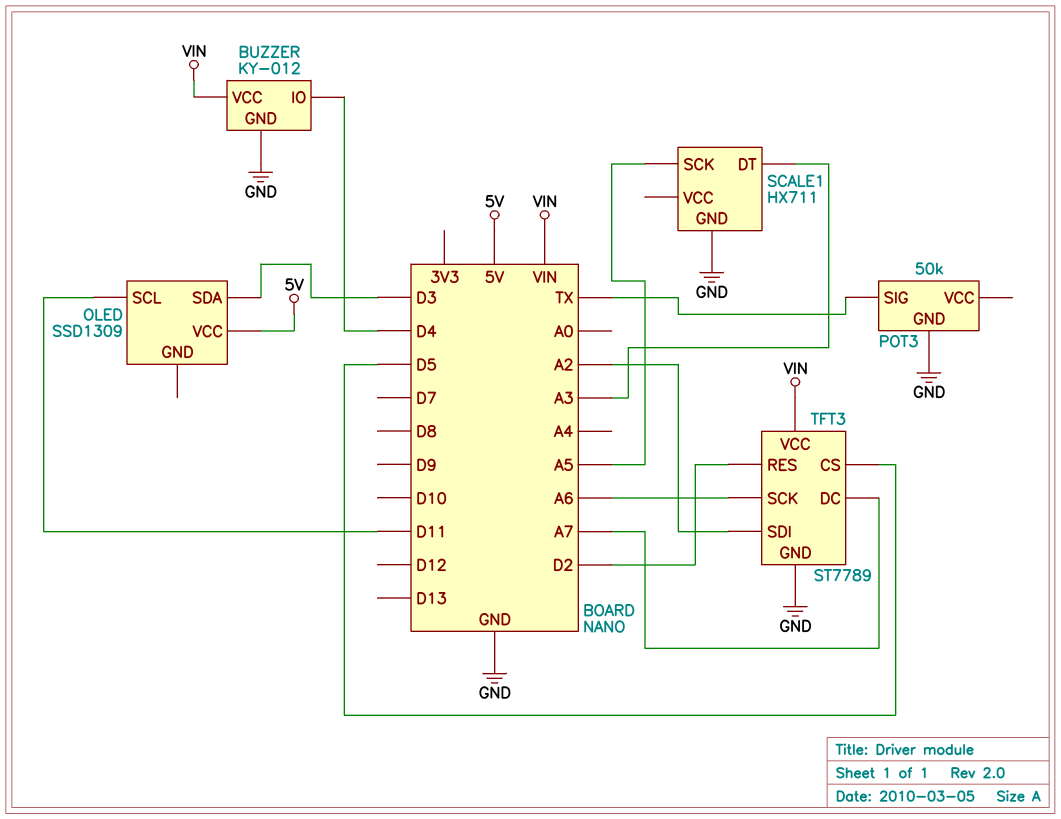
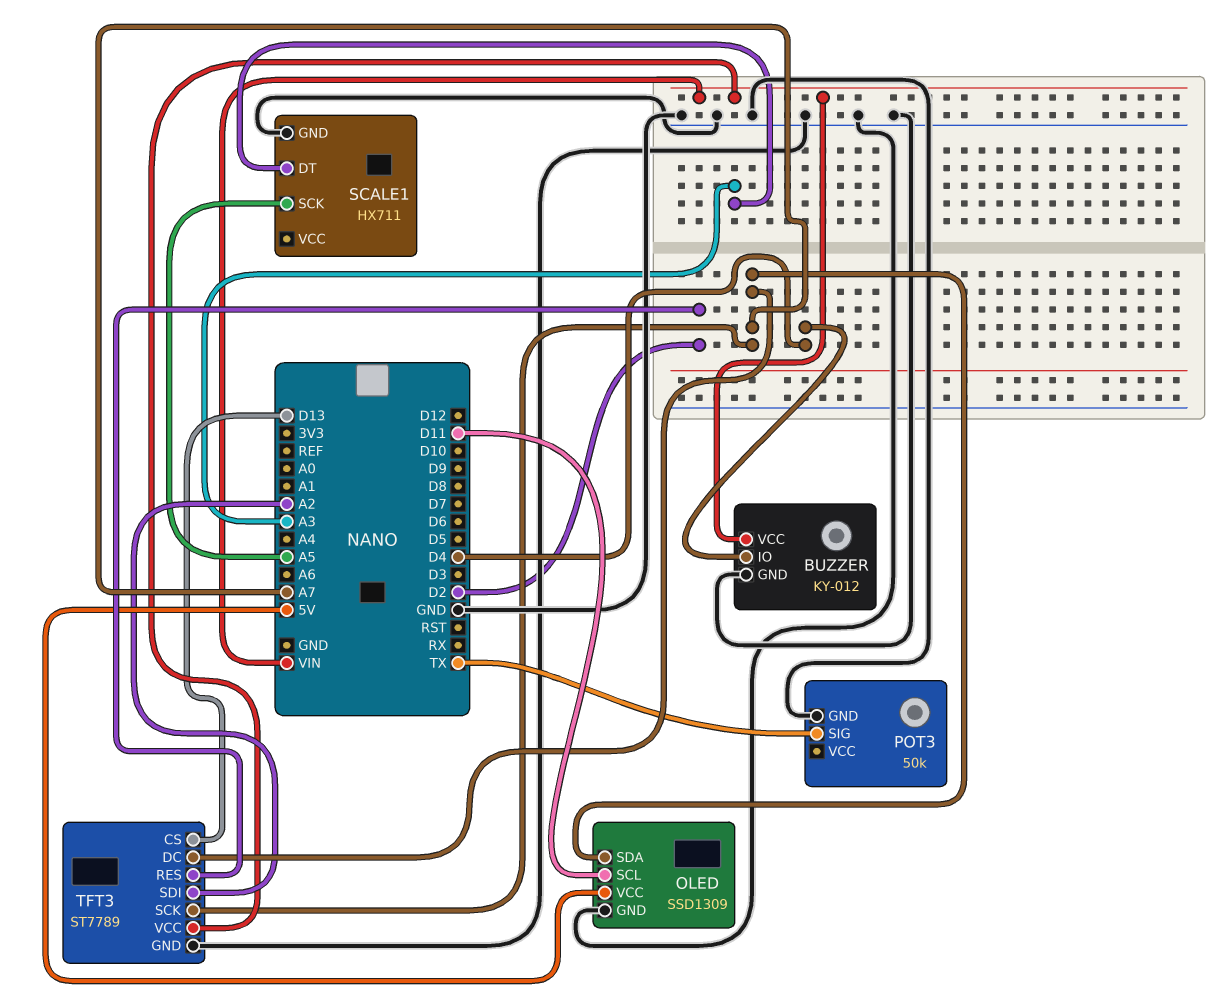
OLED pin GND: none -> GND
OLED pin SDA: D3 -> A7
TFT3 pin CS: D5 -> D13
TFT3 pin SCK: A6 -> A7

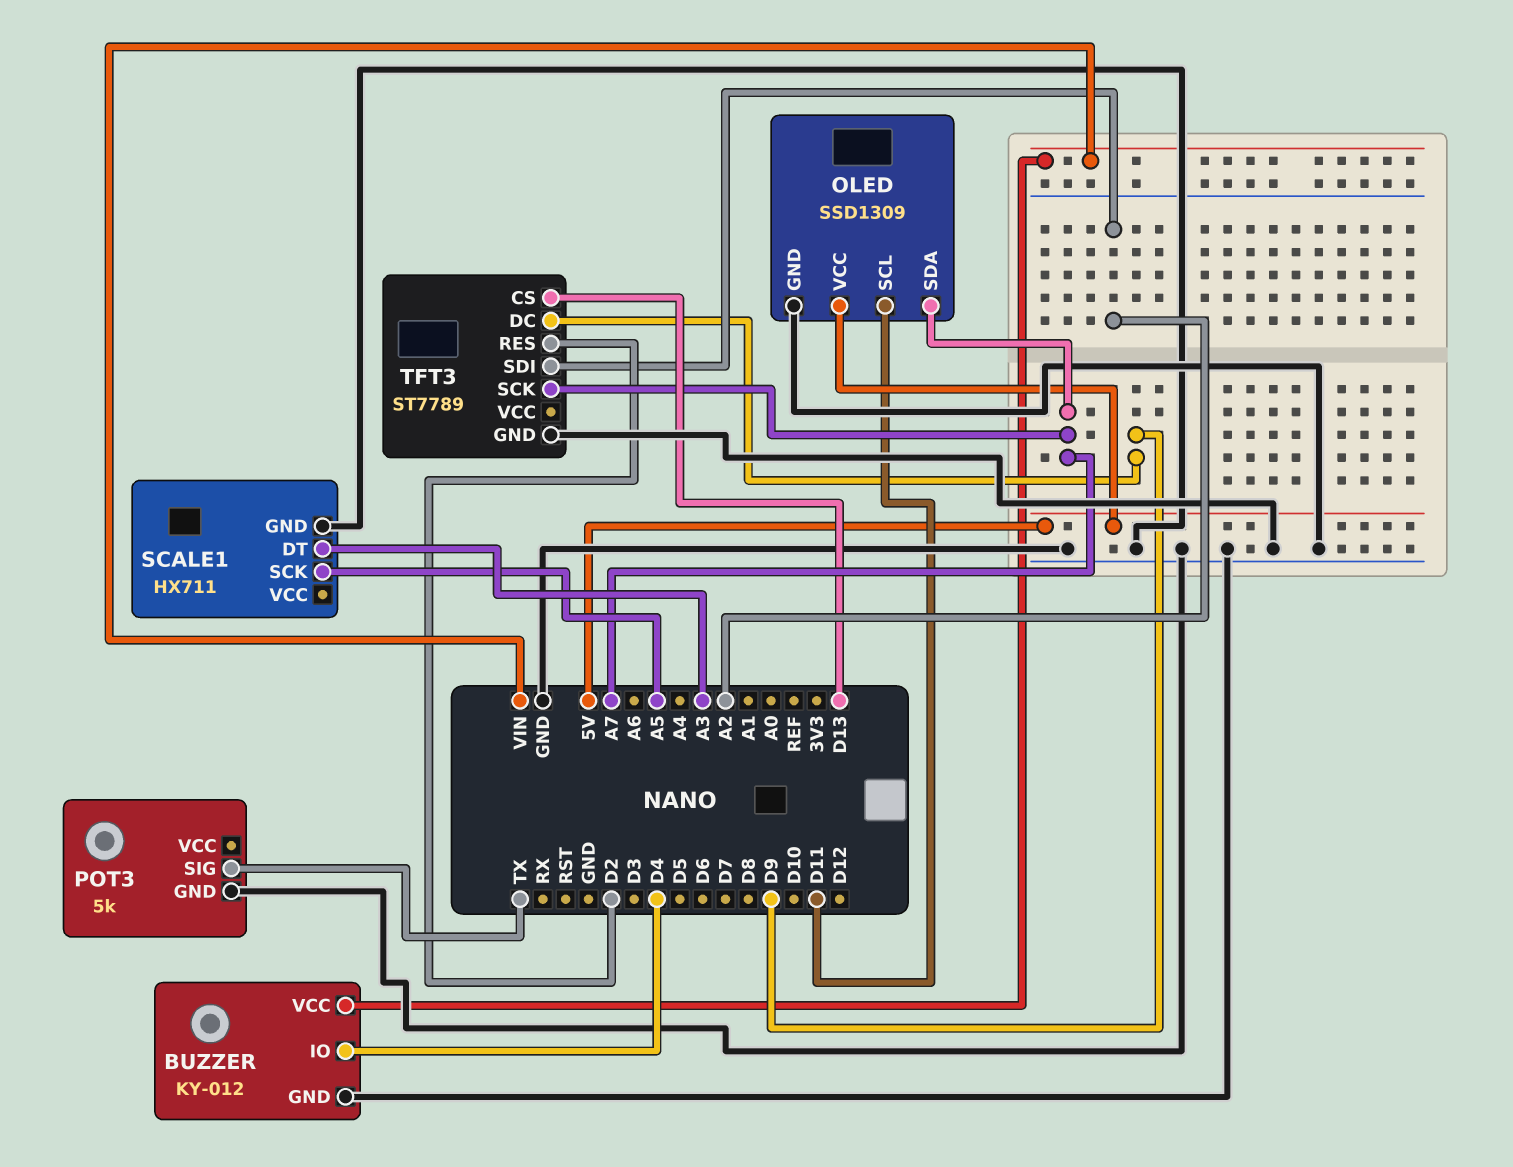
POT3: 50k -> 5k
TFT3 pin DC: A7 -> D9
TFT3 pin VCC: VIN -> none

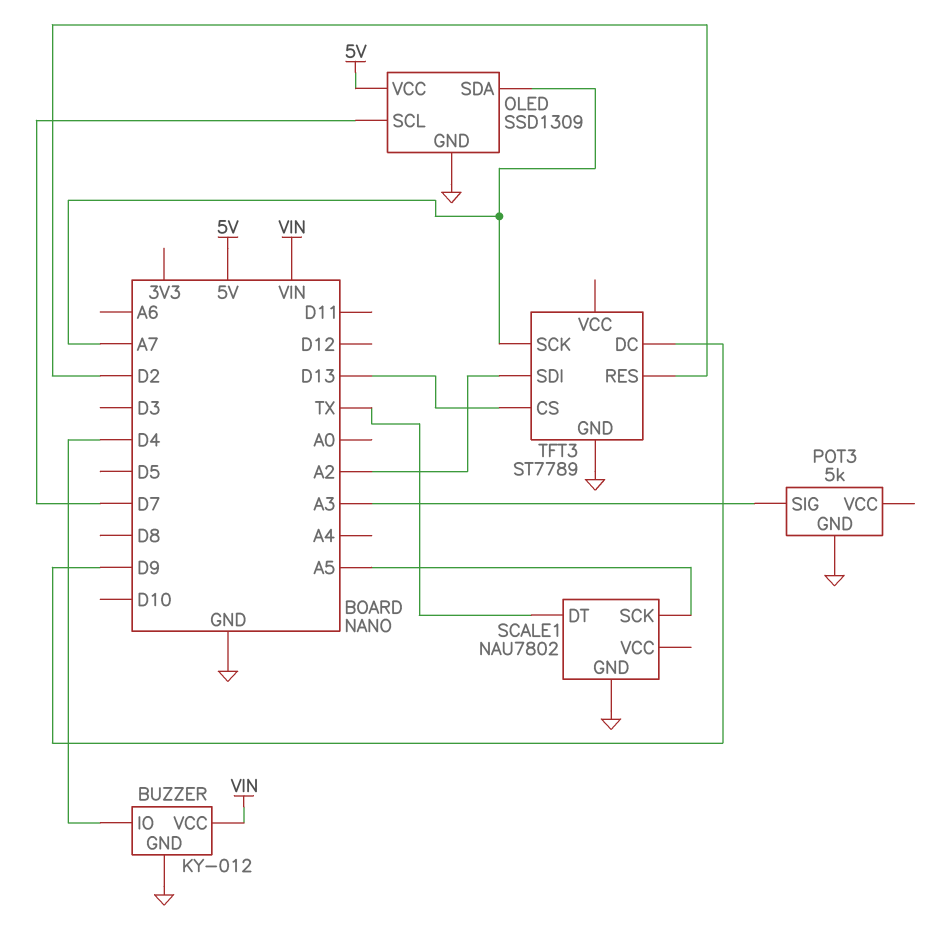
OLED pin SCL: D11 -> D7
POT3 pin SIG: TX -> A3
SCALE1: HX711 -> NAU7802
SCALE1 pin DT: A3 -> TX

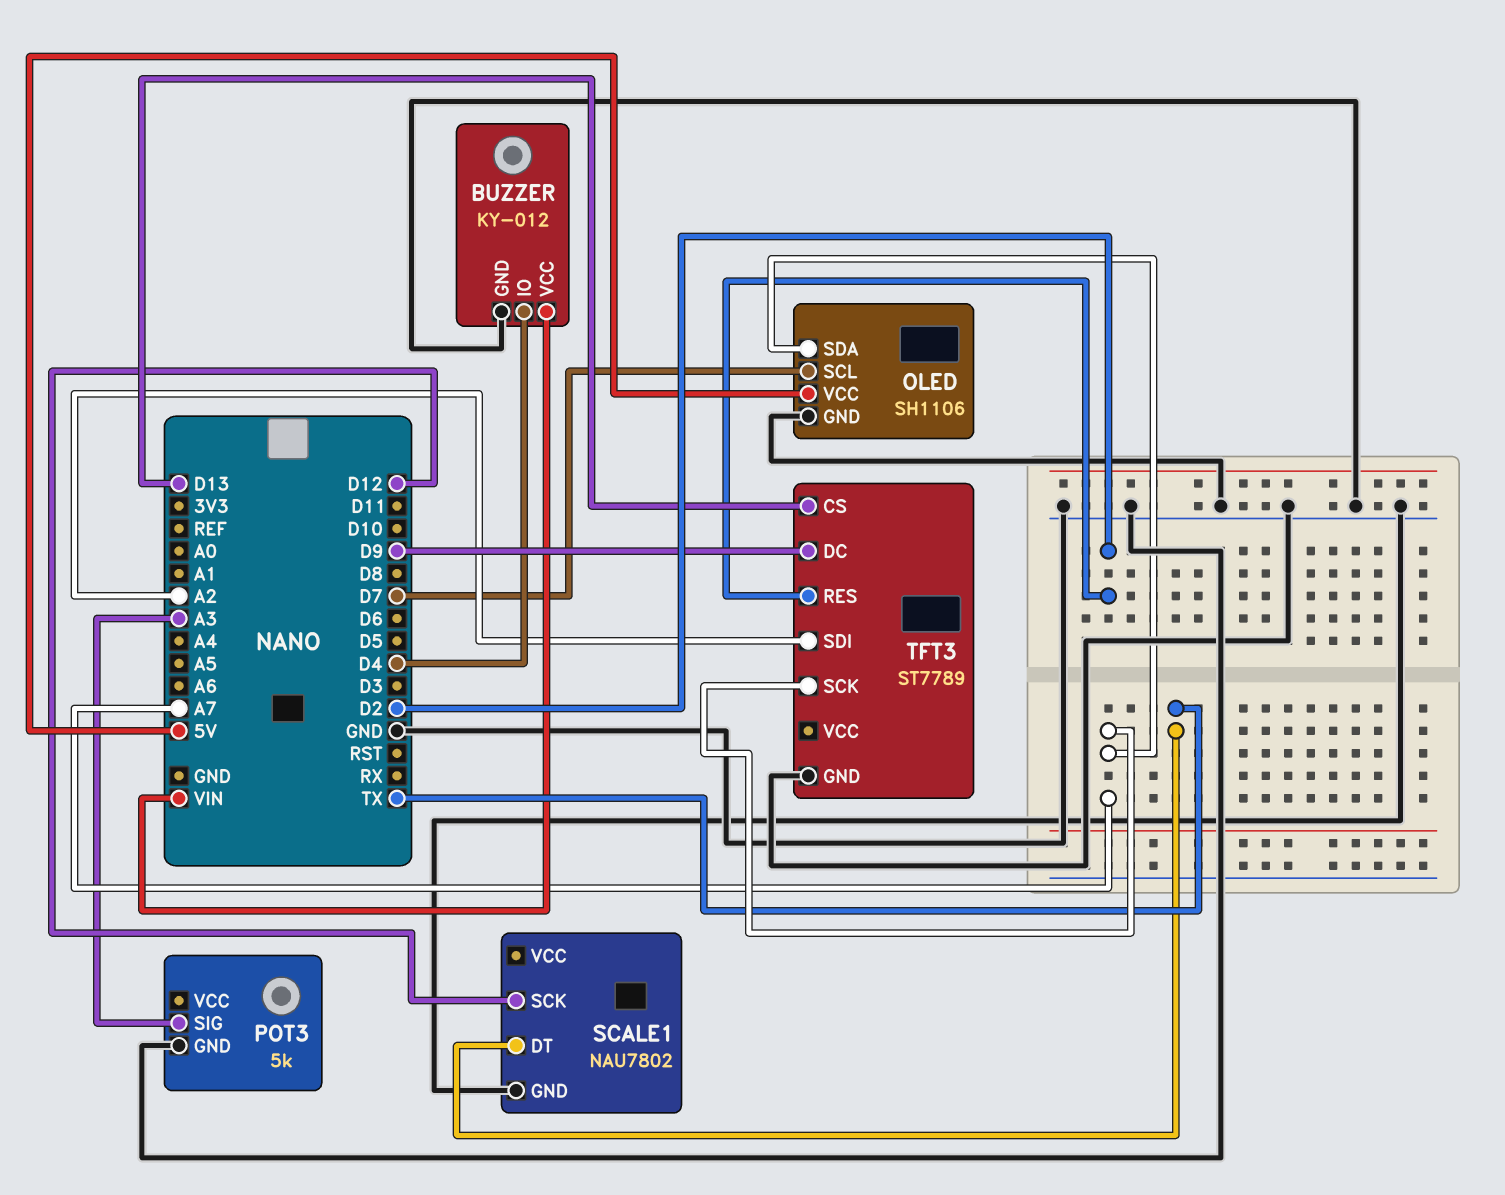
OLED: SSD1309 -> SH1106
SCALE1 pin SCK: A5 -> D12

